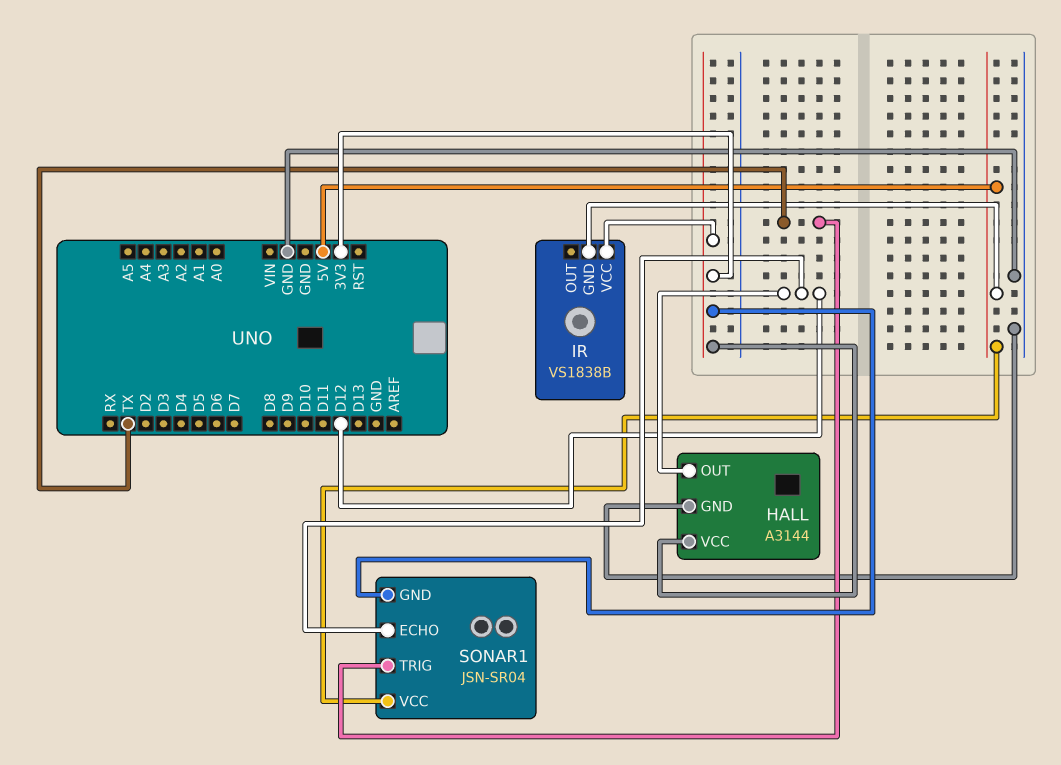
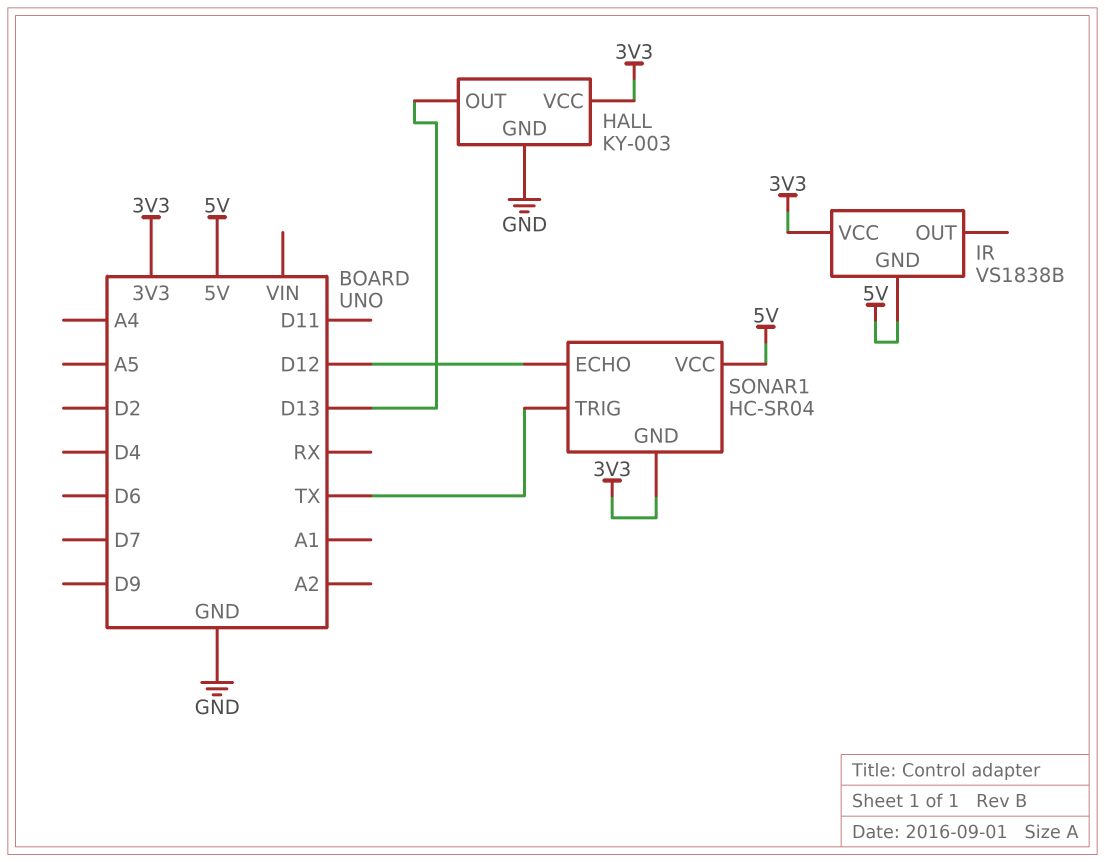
HALL: A3144 -> KY-003
HALL pin OUT: D12 -> D13
SONAR1: JSN-SR04 -> HC-SR04

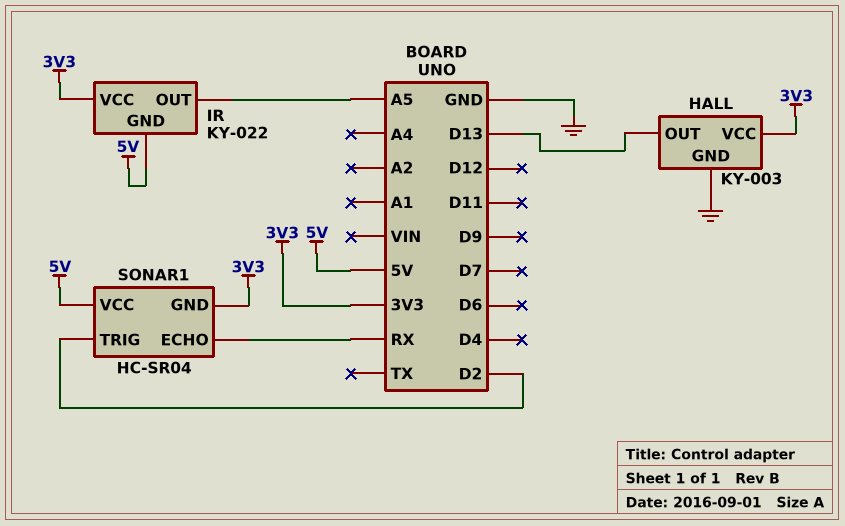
IR: VS1838B -> KY-022
IR pin OUT: none -> A5
SONAR1 pin ECHO: D12 -> RX
SONAR1 pin TRIG: TX -> D2

